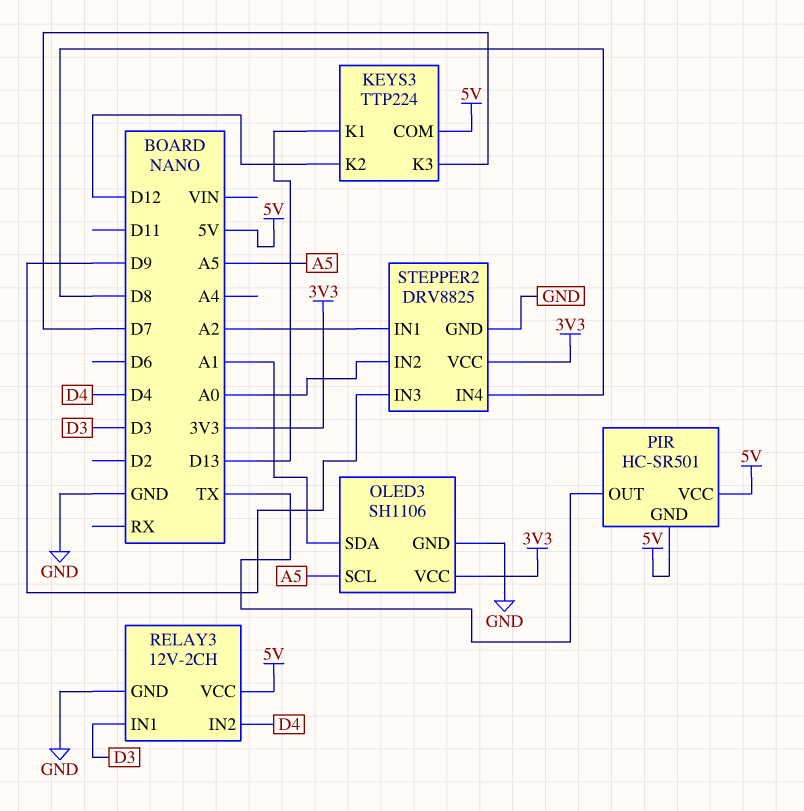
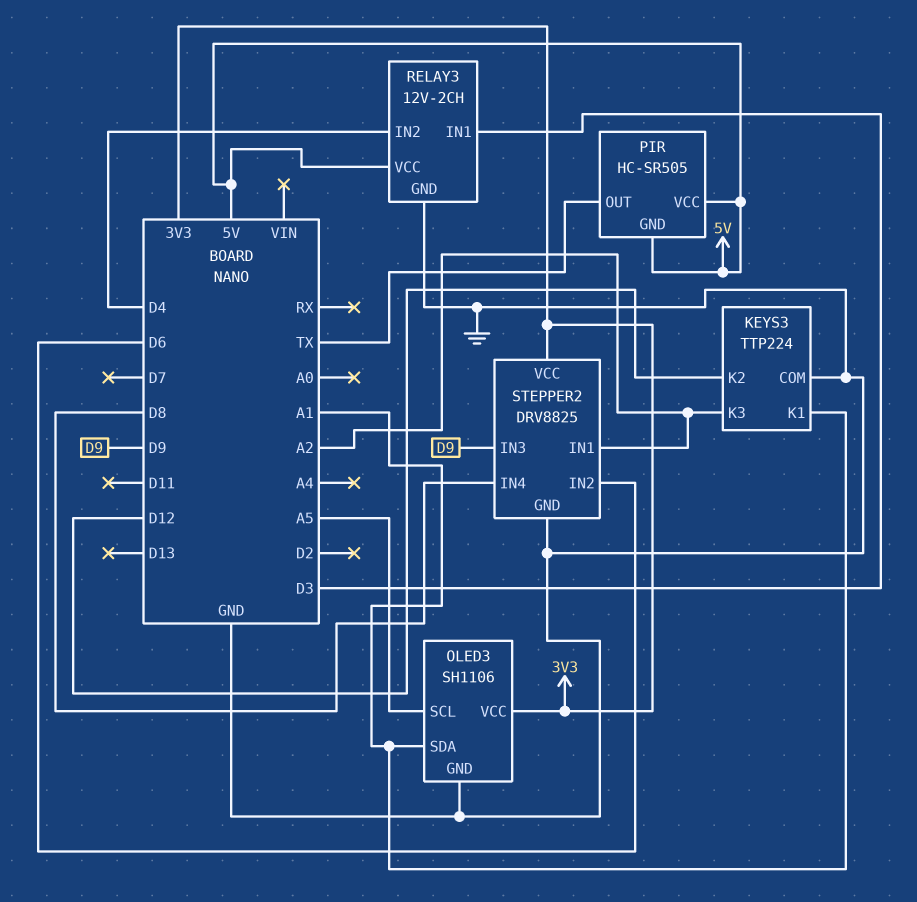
KEYS3 pin COM: 5V -> GND
KEYS3 pin K1: D13 -> A1
KEYS3 pin K3: D7 -> A2
PIR: HC-SR501 -> HC-SR505
STEPPER2 pin IN2: A0 -> D6

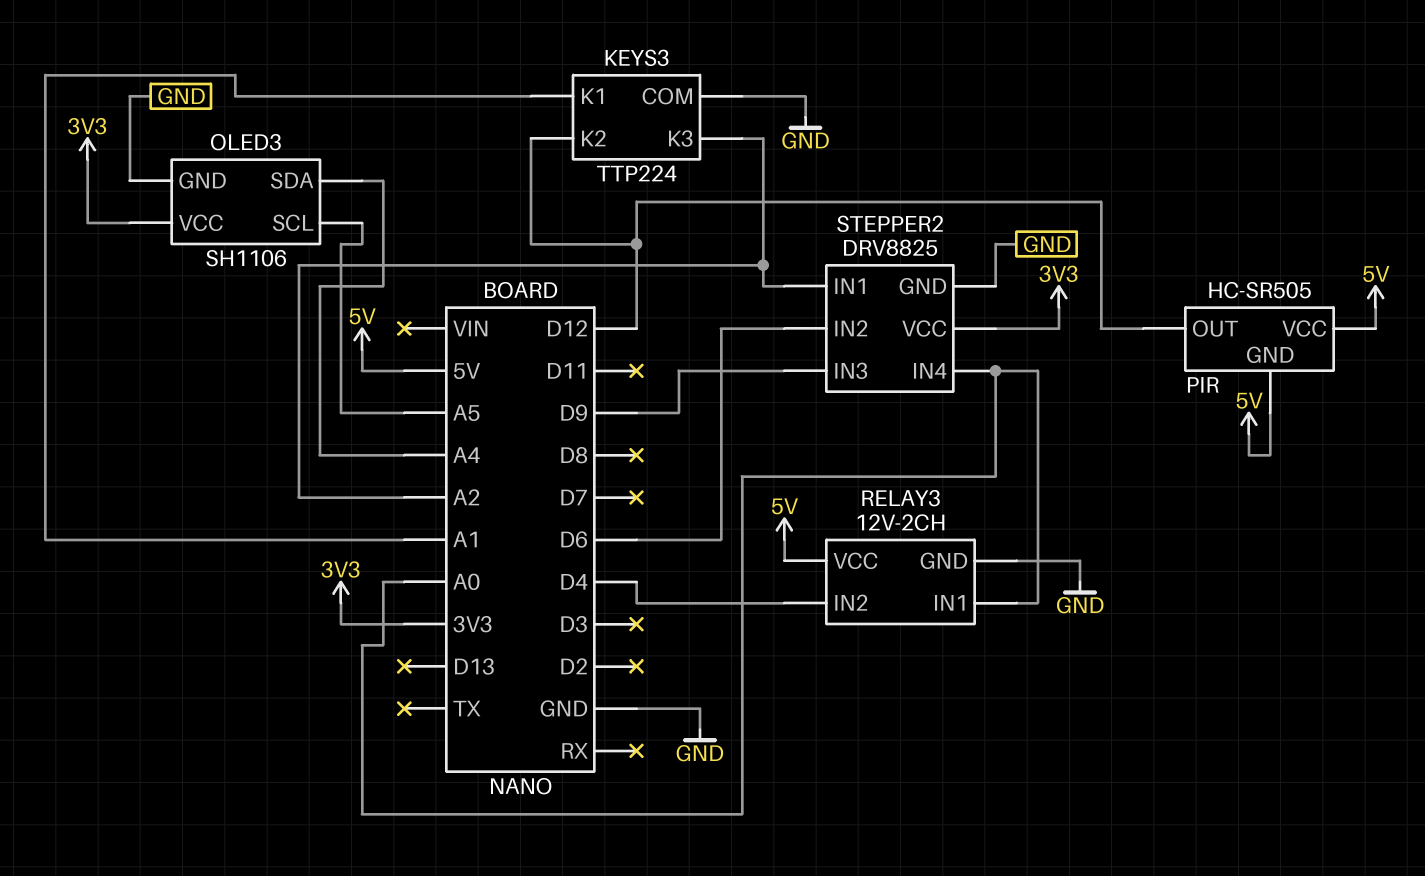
OLED3 pin SDA: A1 -> A4
PIR pin OUT: TX -> D12
RELAY3 pin IN1: D3 -> A0
STEPPER2 pin IN4: D8 -> A0

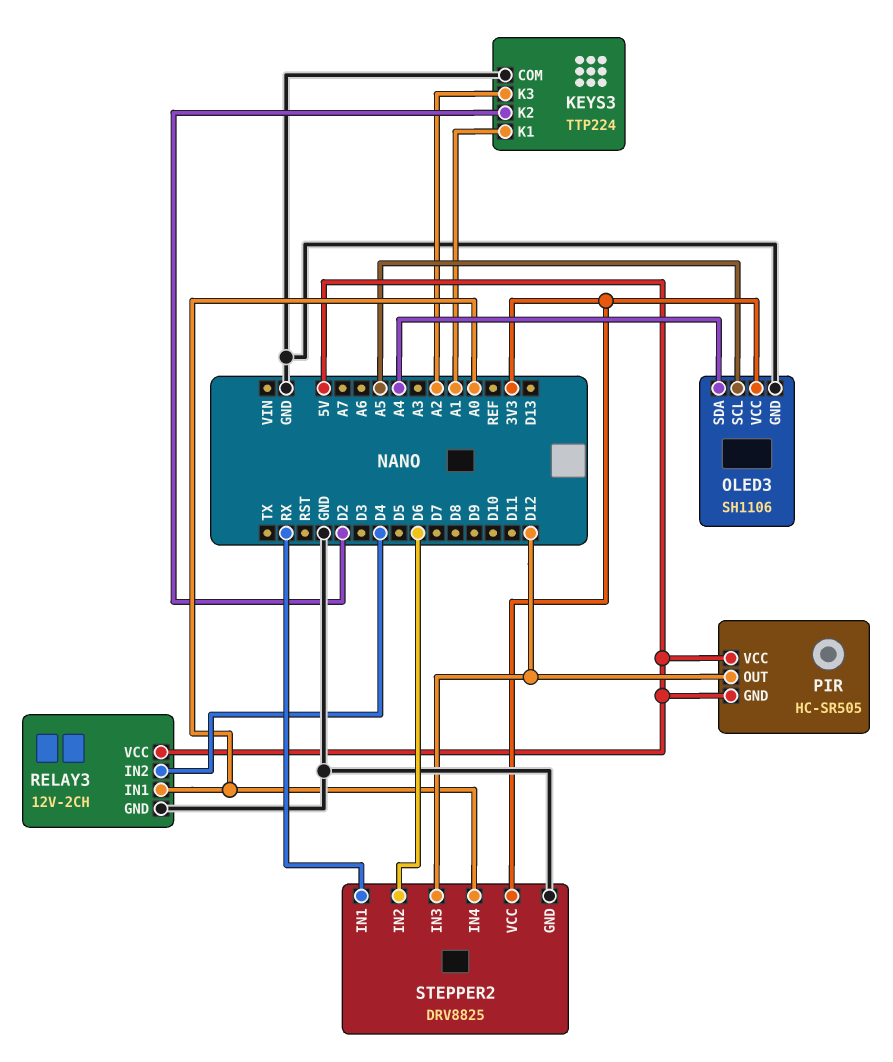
KEYS3 pin K2: D12 -> D2
STEPPER2 pin IN1: A2 -> RX
STEPPER2 pin IN3: D9 -> D12

